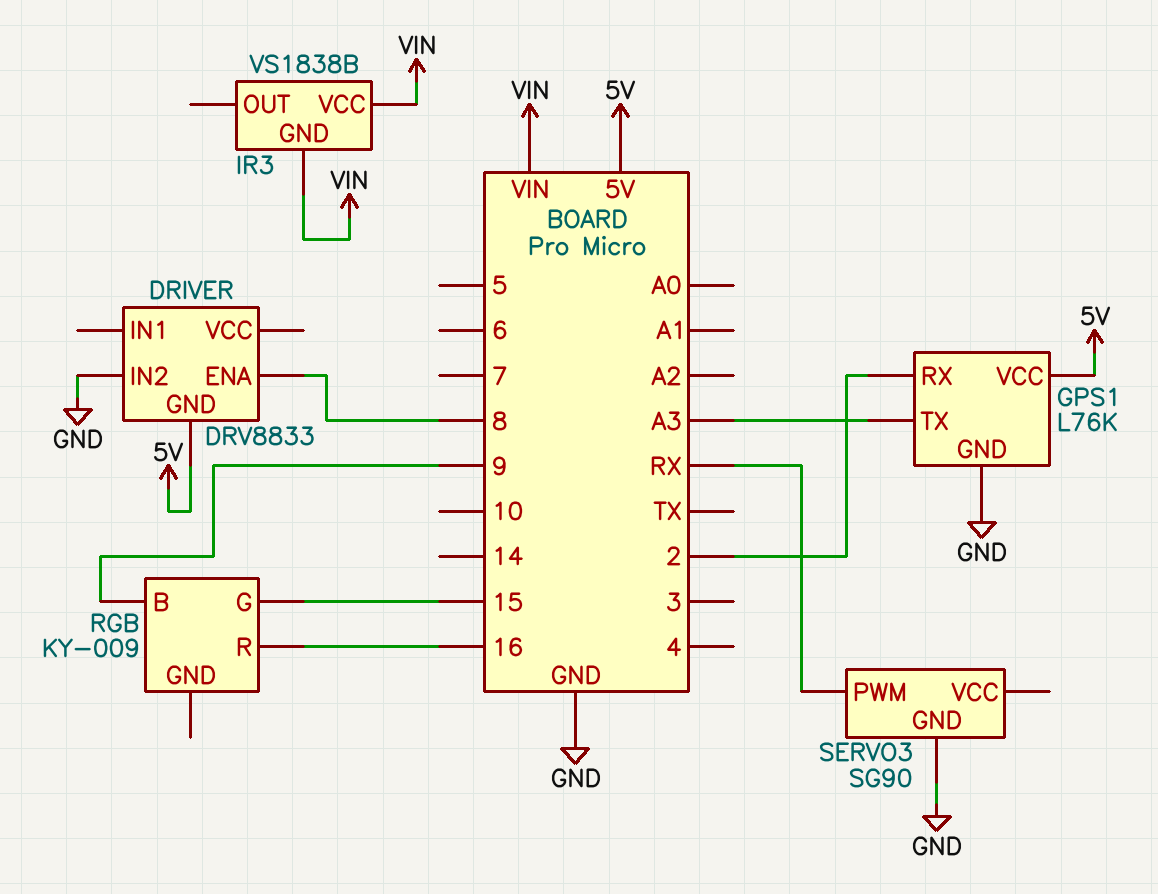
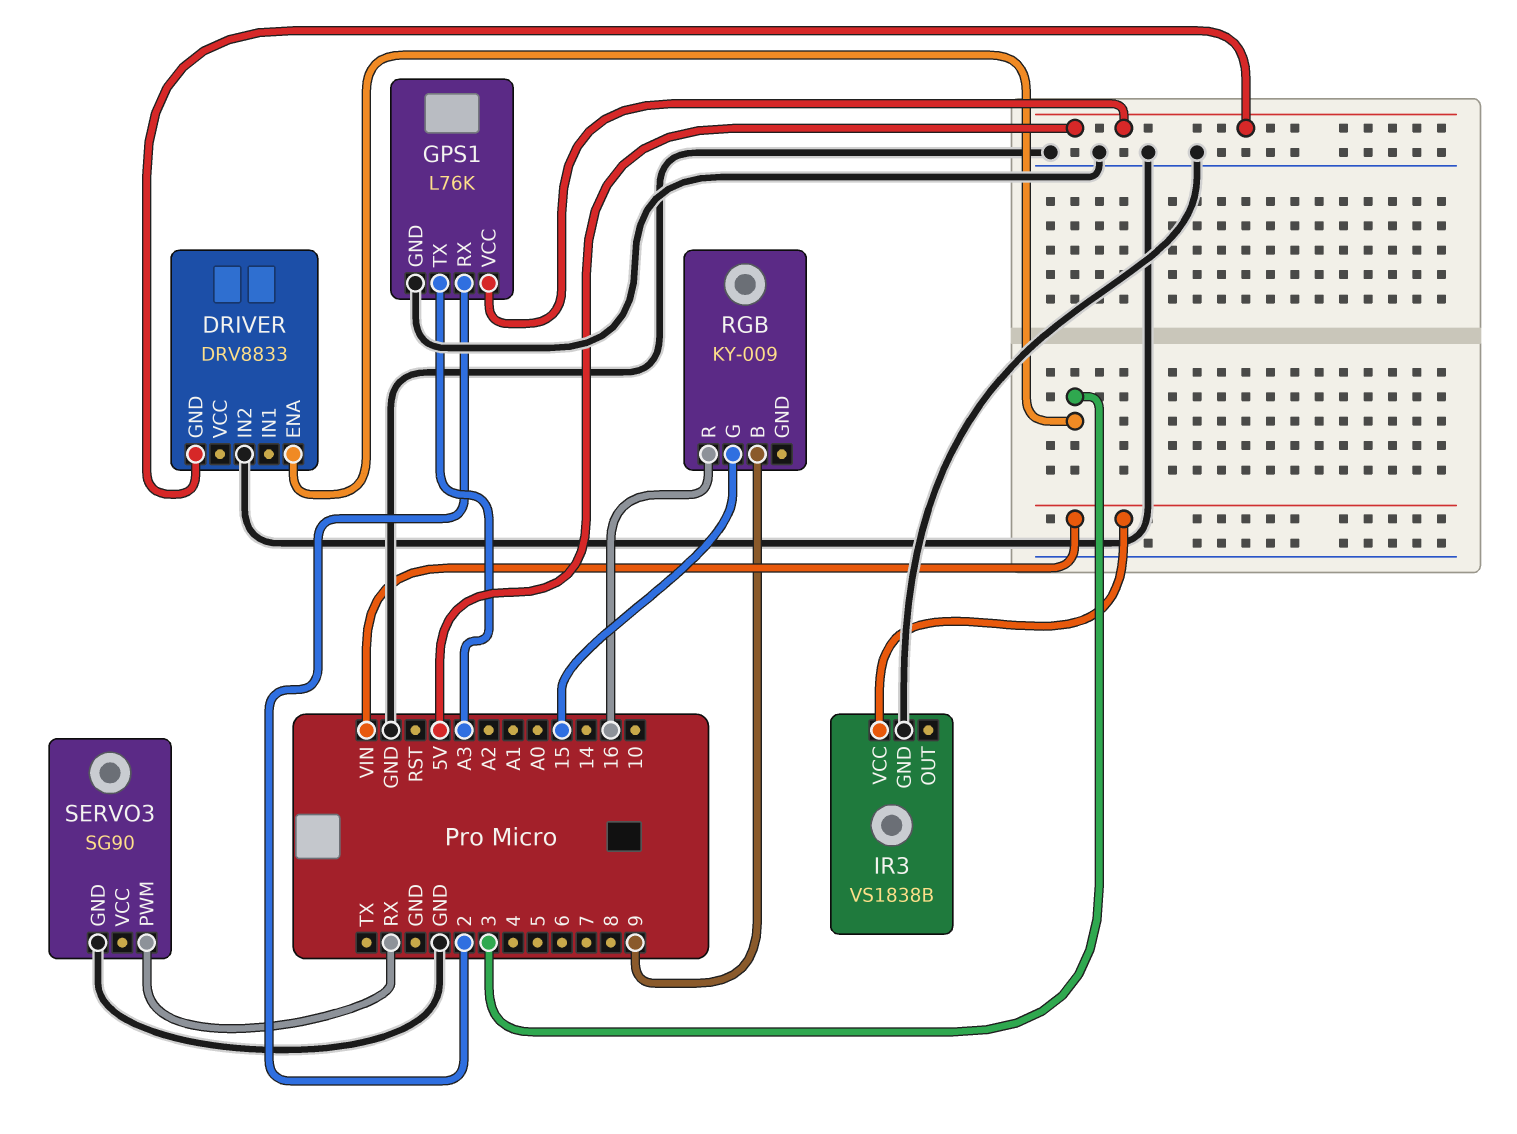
DRIVER pin ENA: 8 -> 3
IR3 pin GND: VIN -> GND

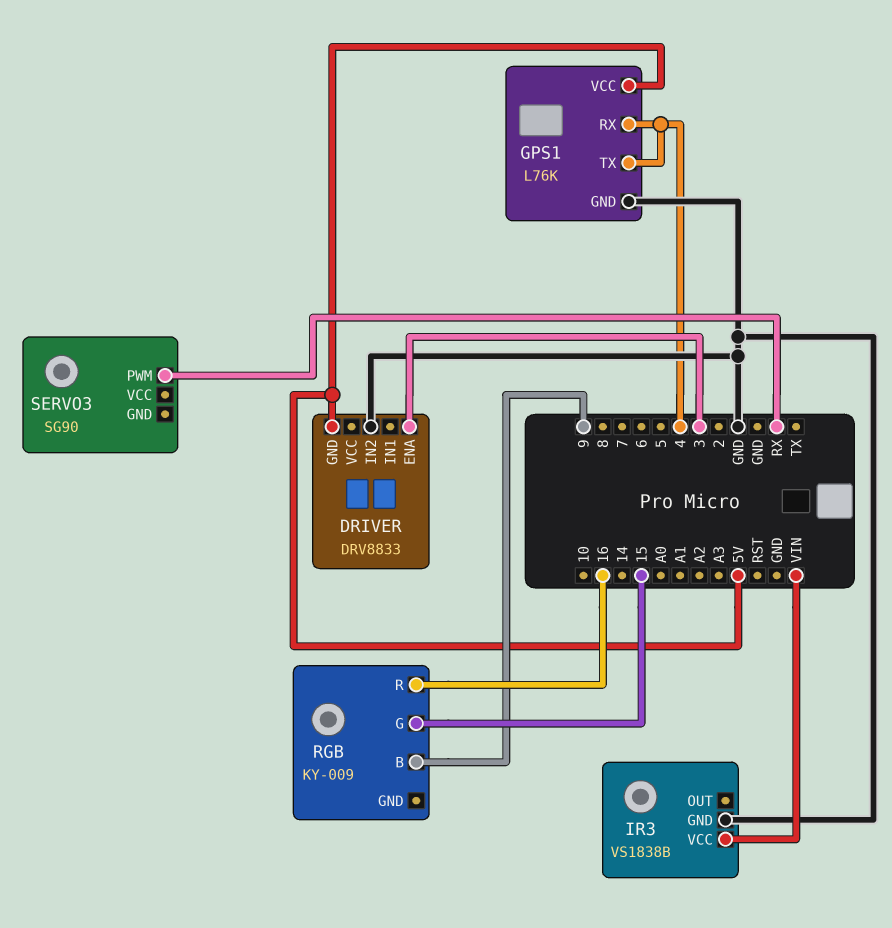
GPS1 pin RX: 2 -> 4
GPS1 pin TX: A3 -> 4
SERVO3 pin GND: GND -> none

